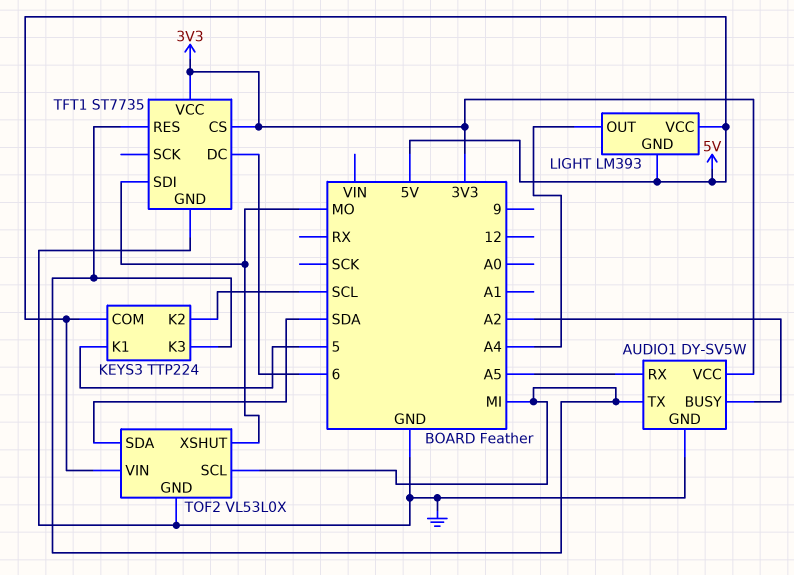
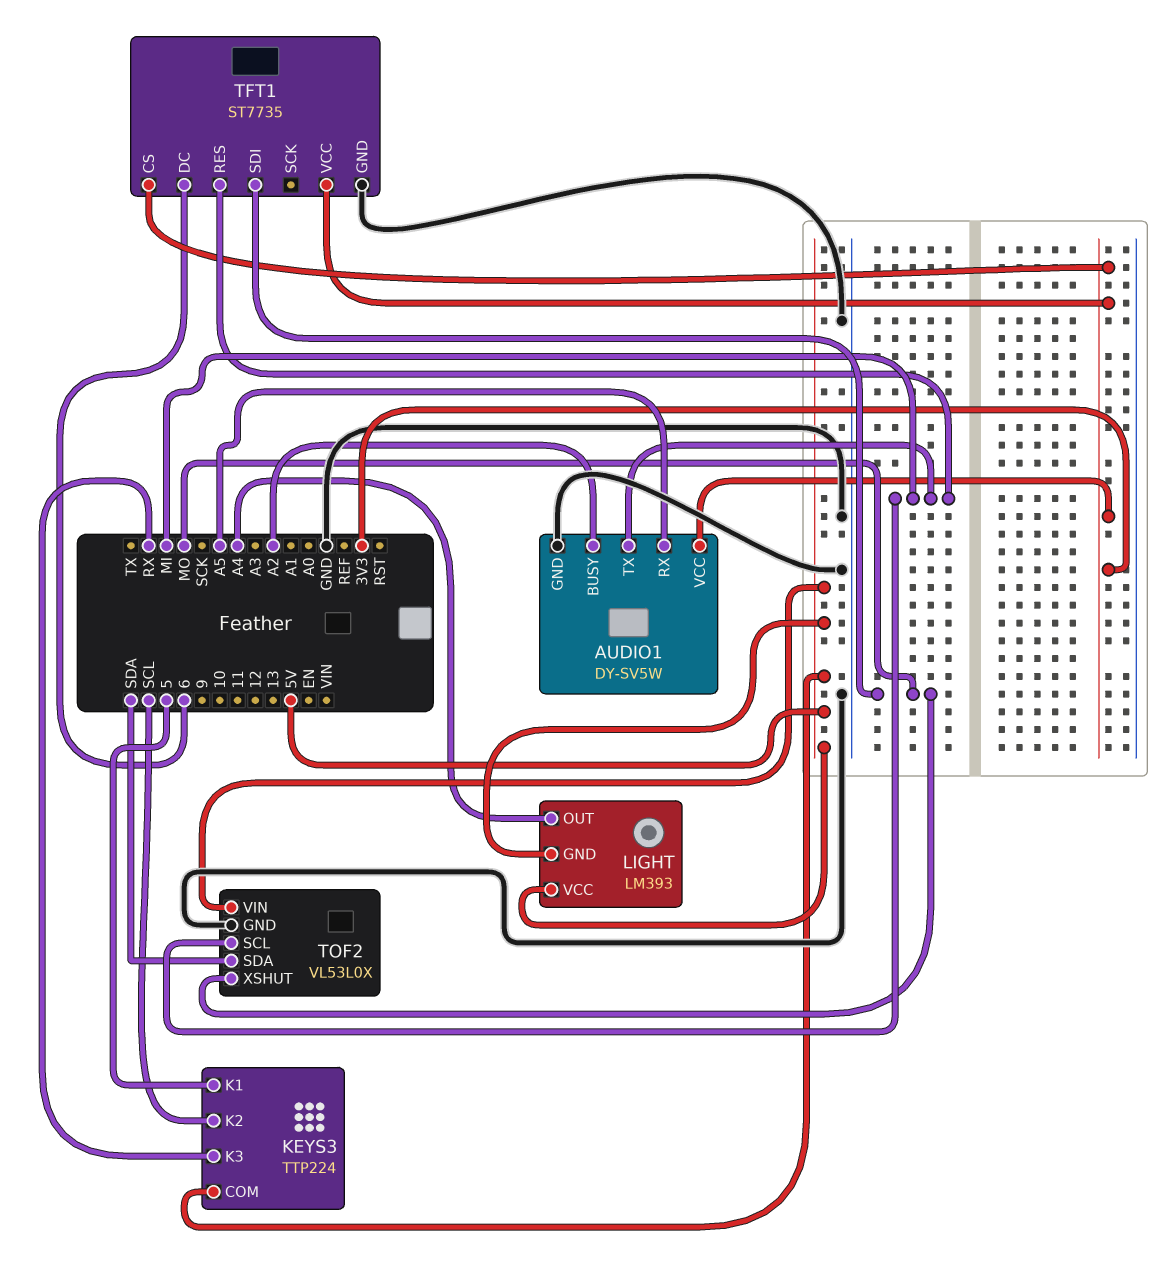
KEYS3 pin K3: MI -> RX

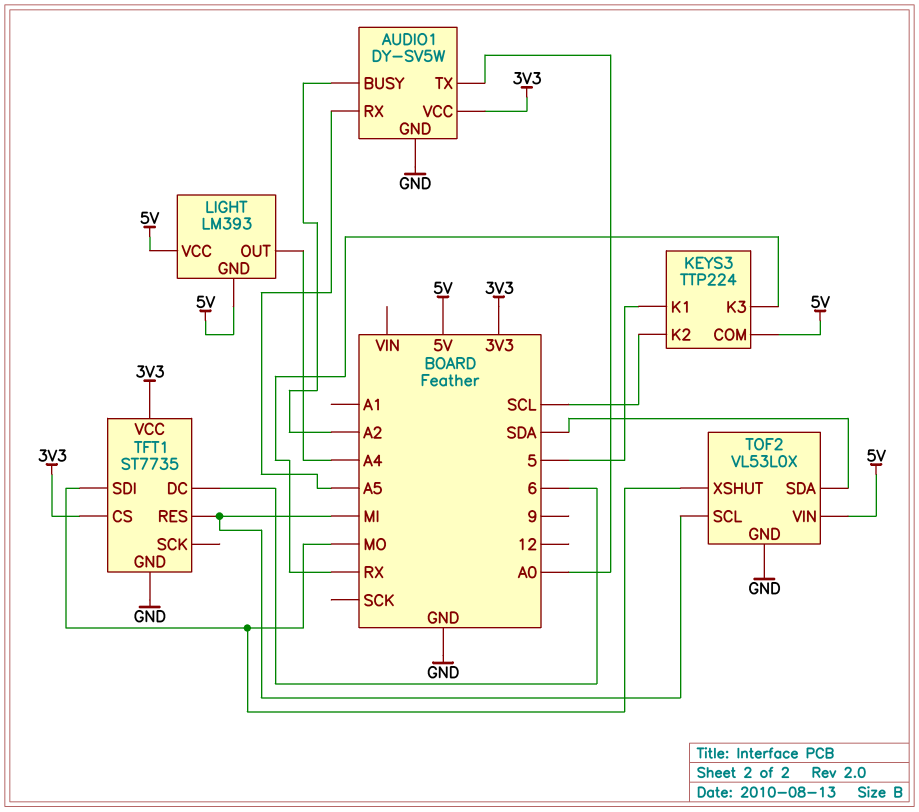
AUDIO1 pin TX: MI -> A0

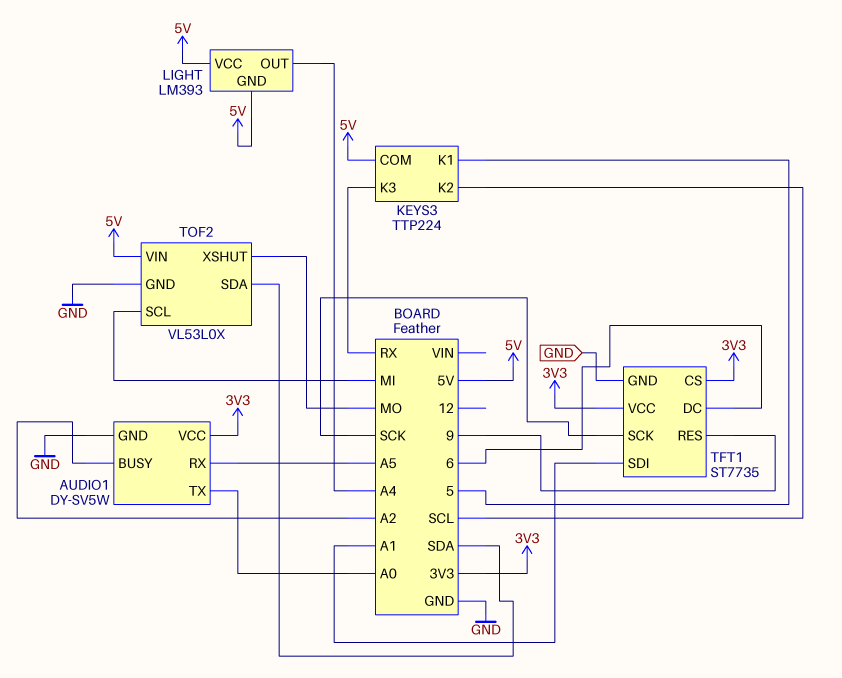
TFT1 pin RES: MI -> 9
TFT1 pin SCK: none -> SCK
TFT1 pin SDI: MO -> A1

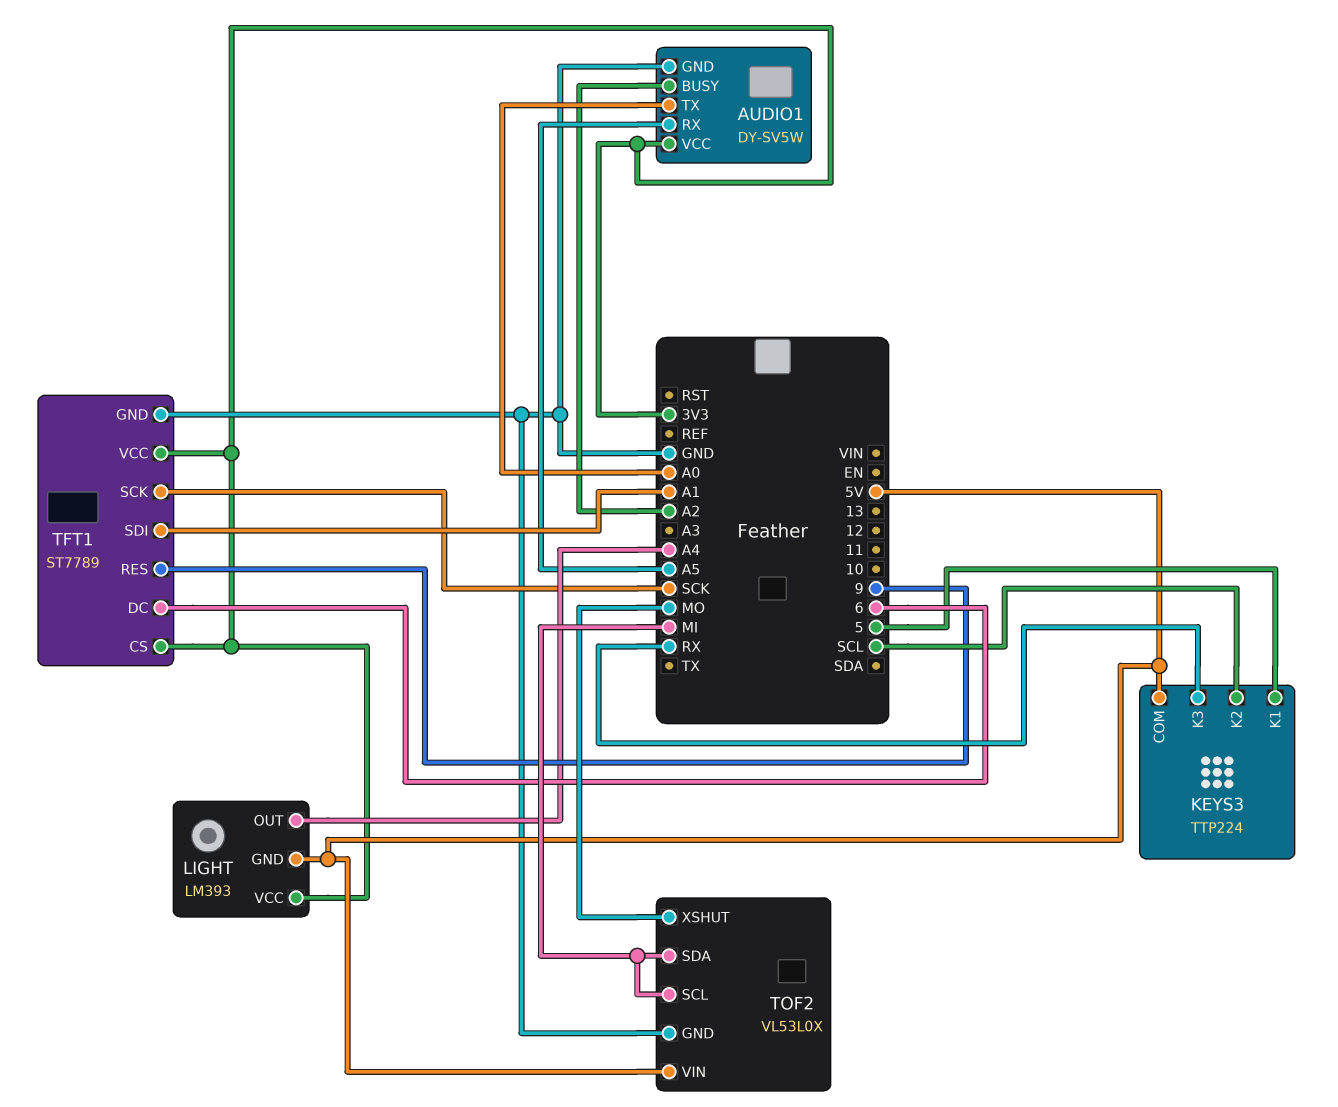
LIGHT pin VCC: 5V -> 3V3
TFT1: ST7735 -> ST7789
TOF2 pin SDA: SDA -> MI

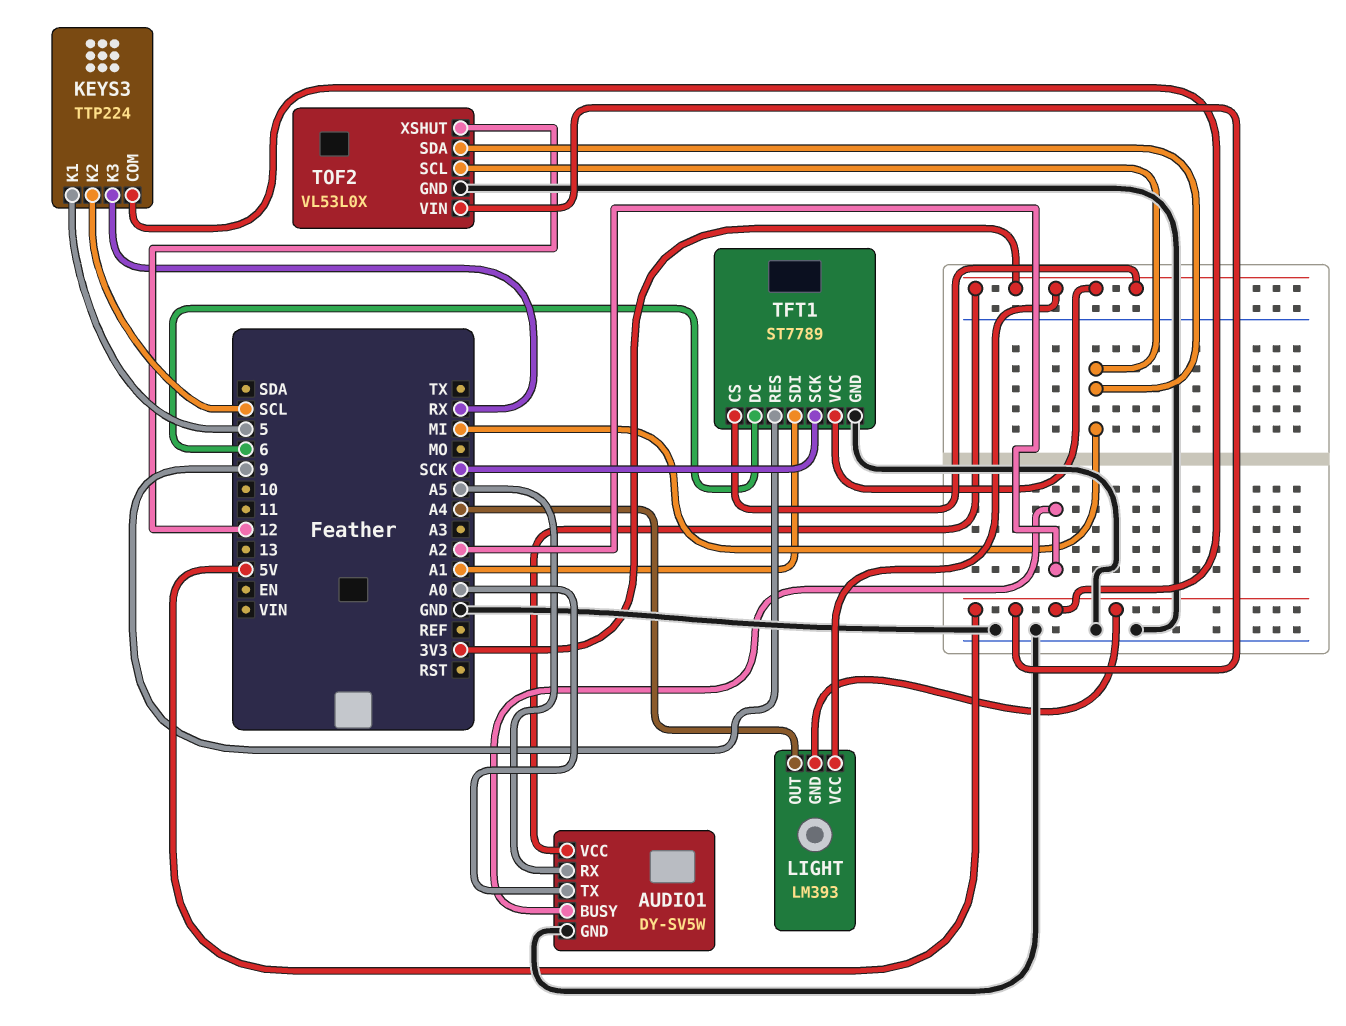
TOF2 pin XSHUT: MO -> 12

